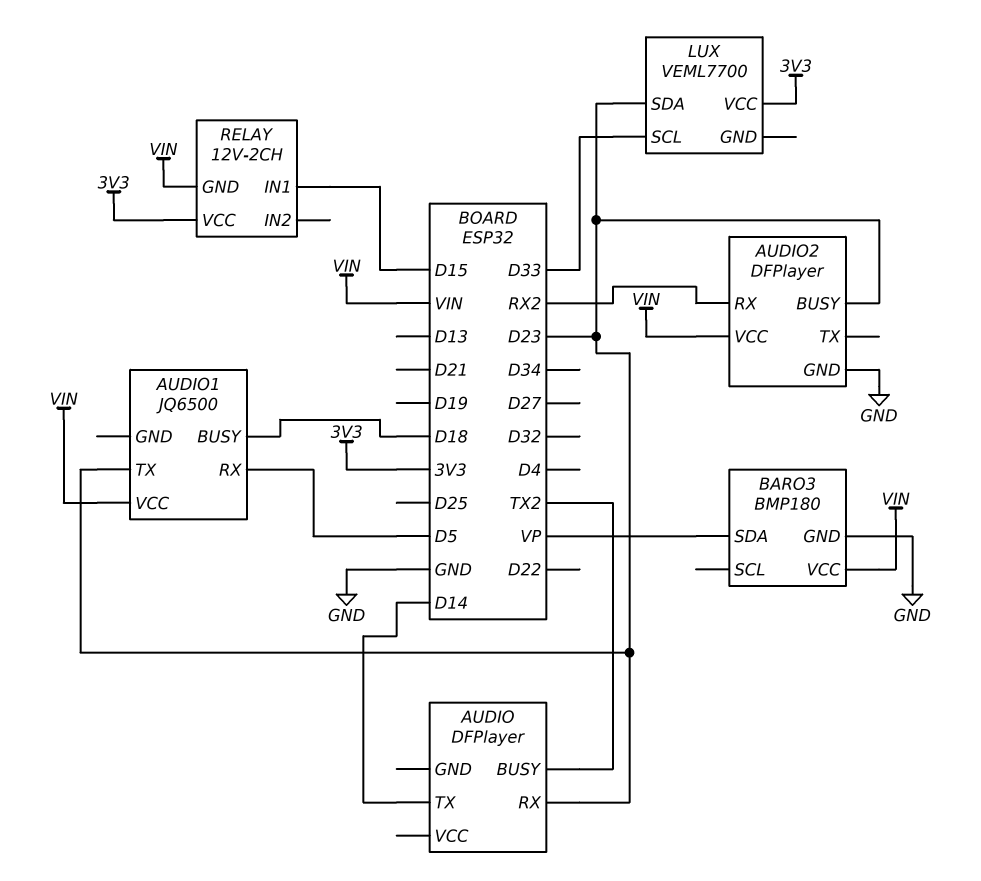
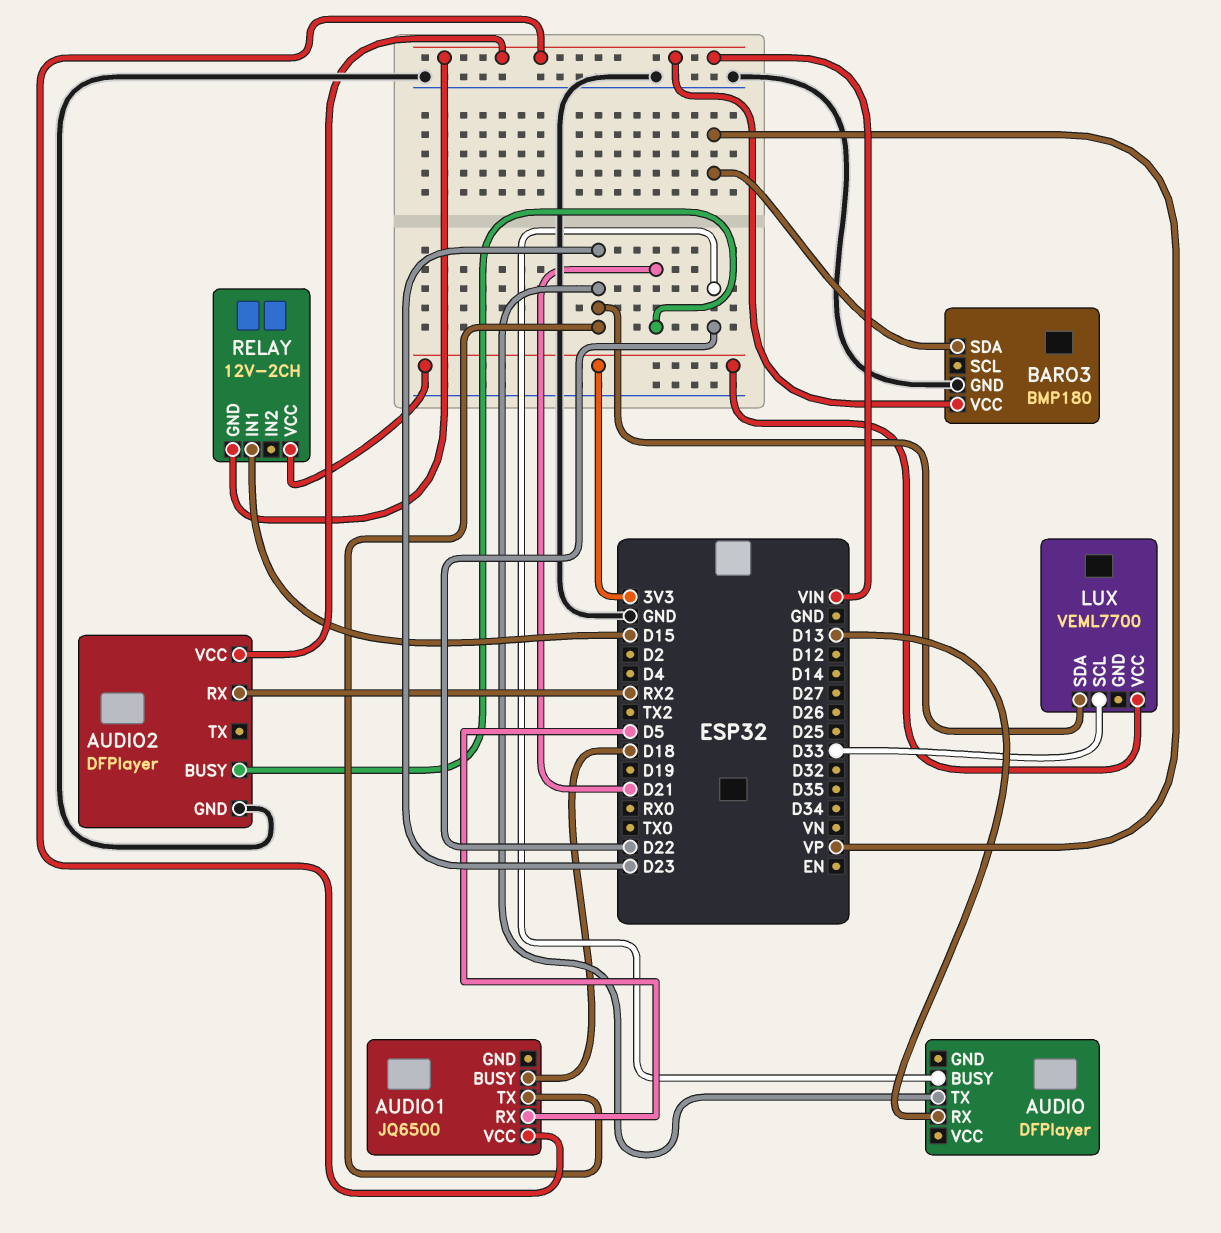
AUDIO pin BUSY: TX2 -> D22
AUDIO pin RX: D23 -> D13
AUDIO pin TX: D14 -> D23
AUDIO2 pin BUSY: D23 -> D21

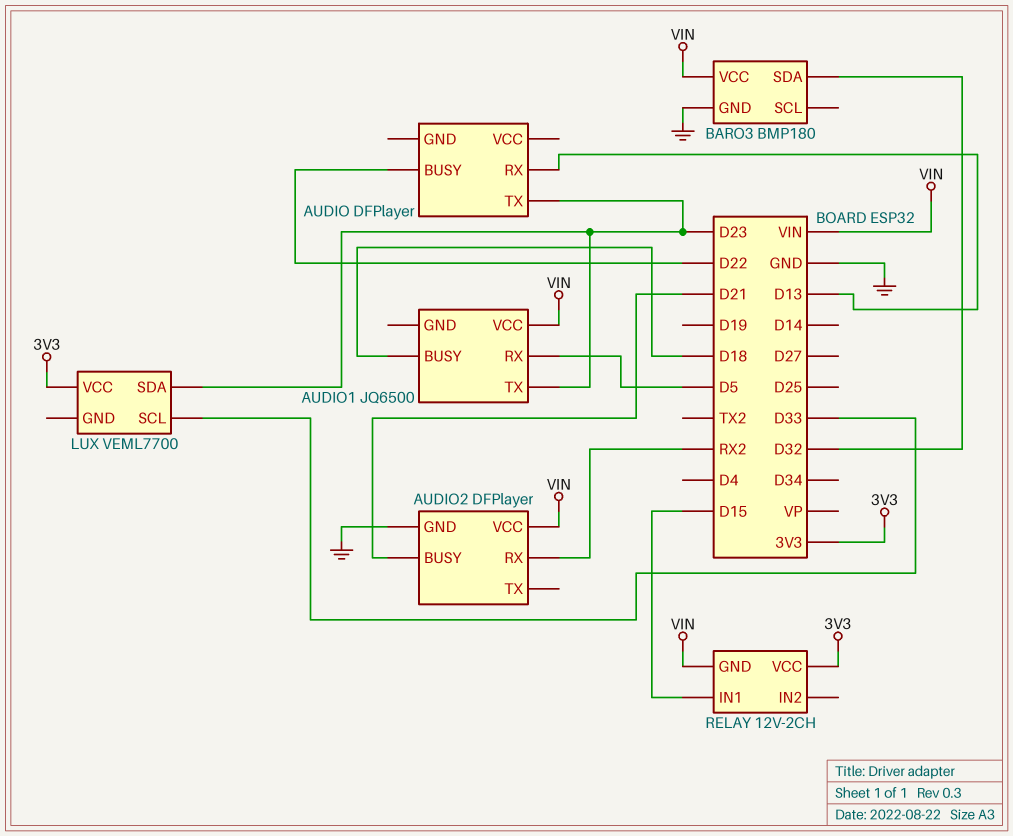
BARO3 pin SDA: VP -> D32

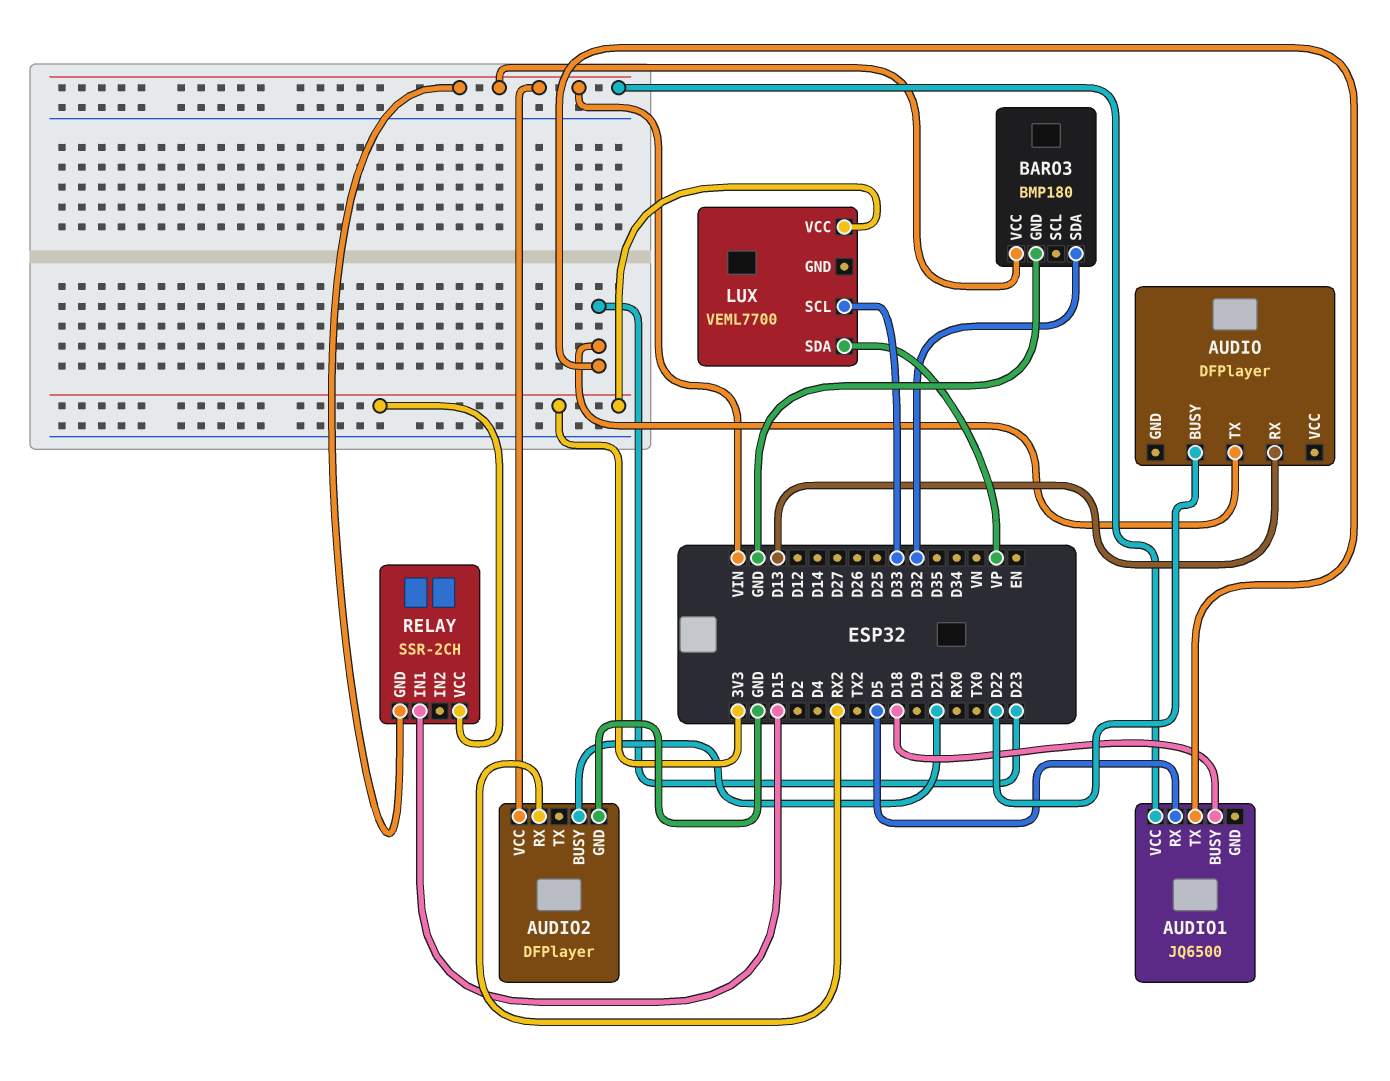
LUX pin SDA: D23 -> VP
RELAY: 12V-2CH -> SSR-2CH

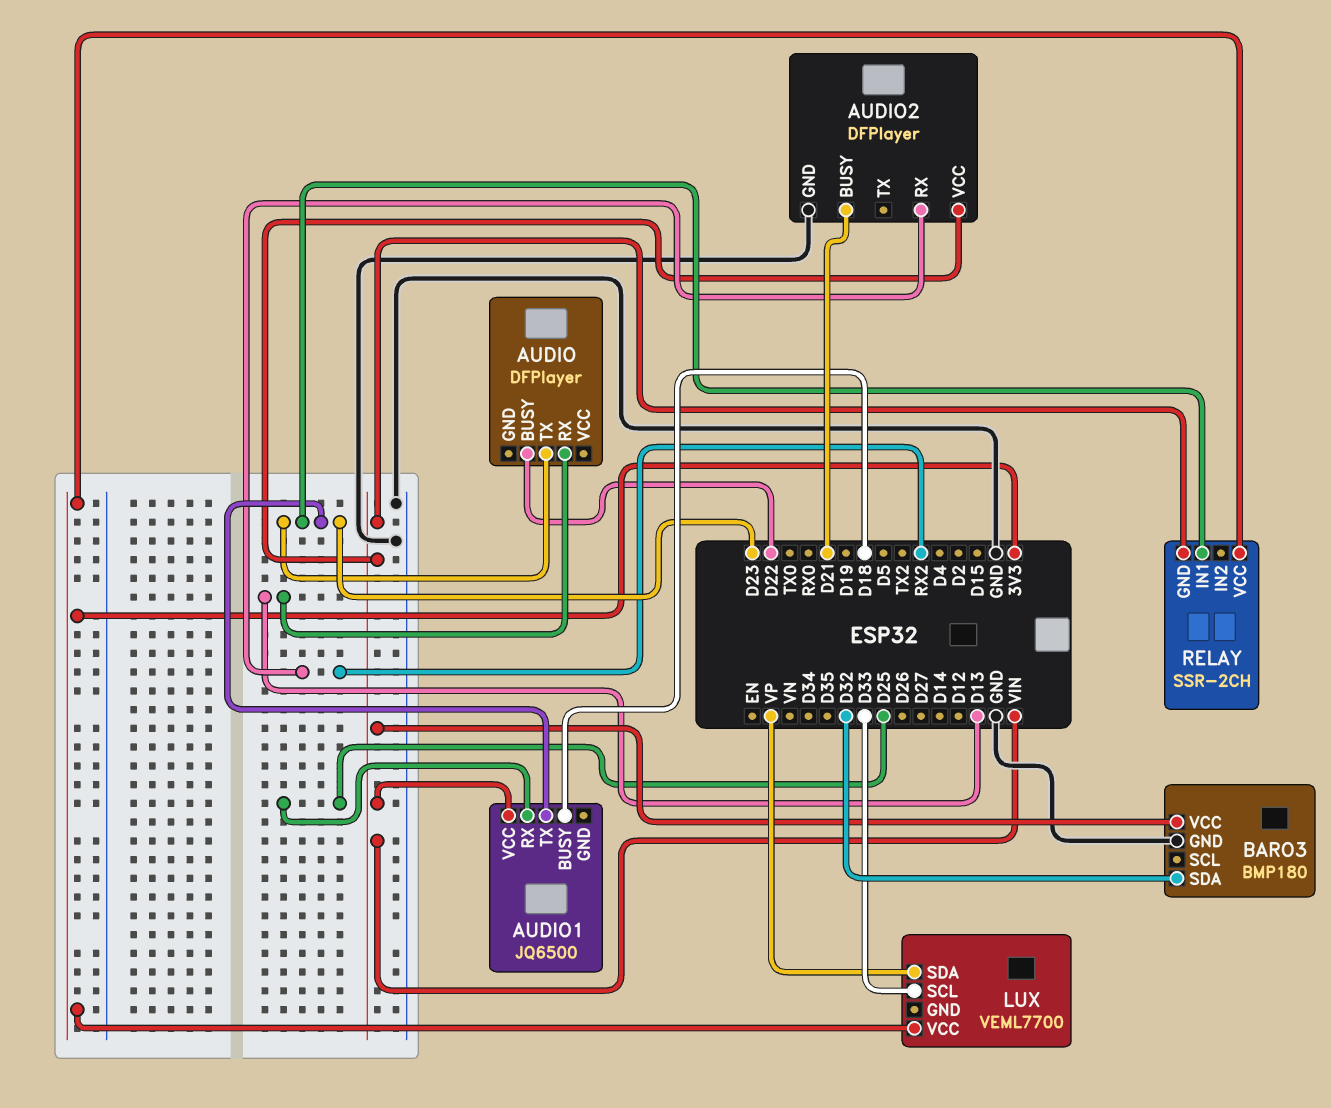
AUDIO1 pin RX: D5 -> D25
RELAY pin IN1: D15 -> D23

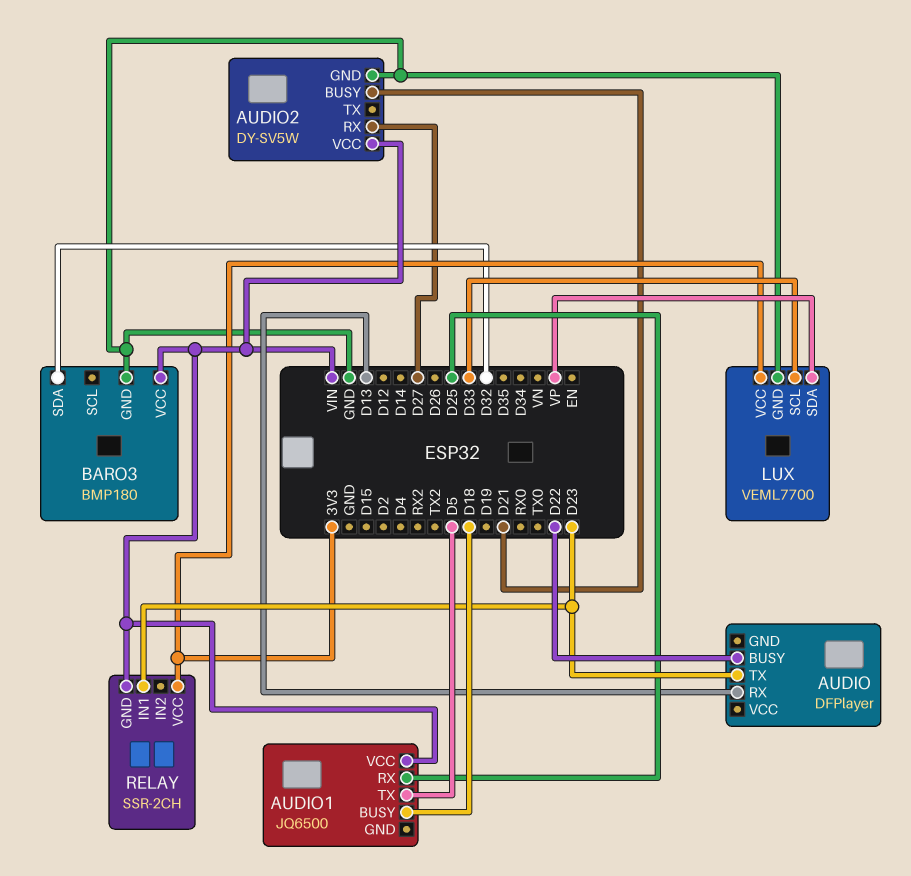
AUDIO1 pin TX: D23 -> D5
AUDIO2: DFPlayer -> DY-SV5W
AUDIO2 pin RX: RX2 -> D27
LUX pin GND: none -> GND

